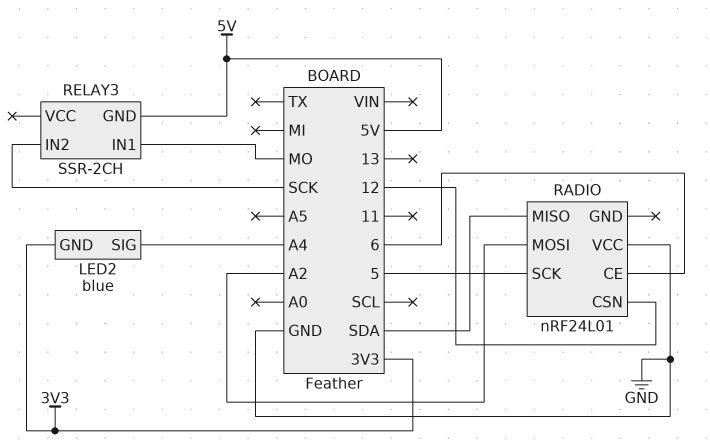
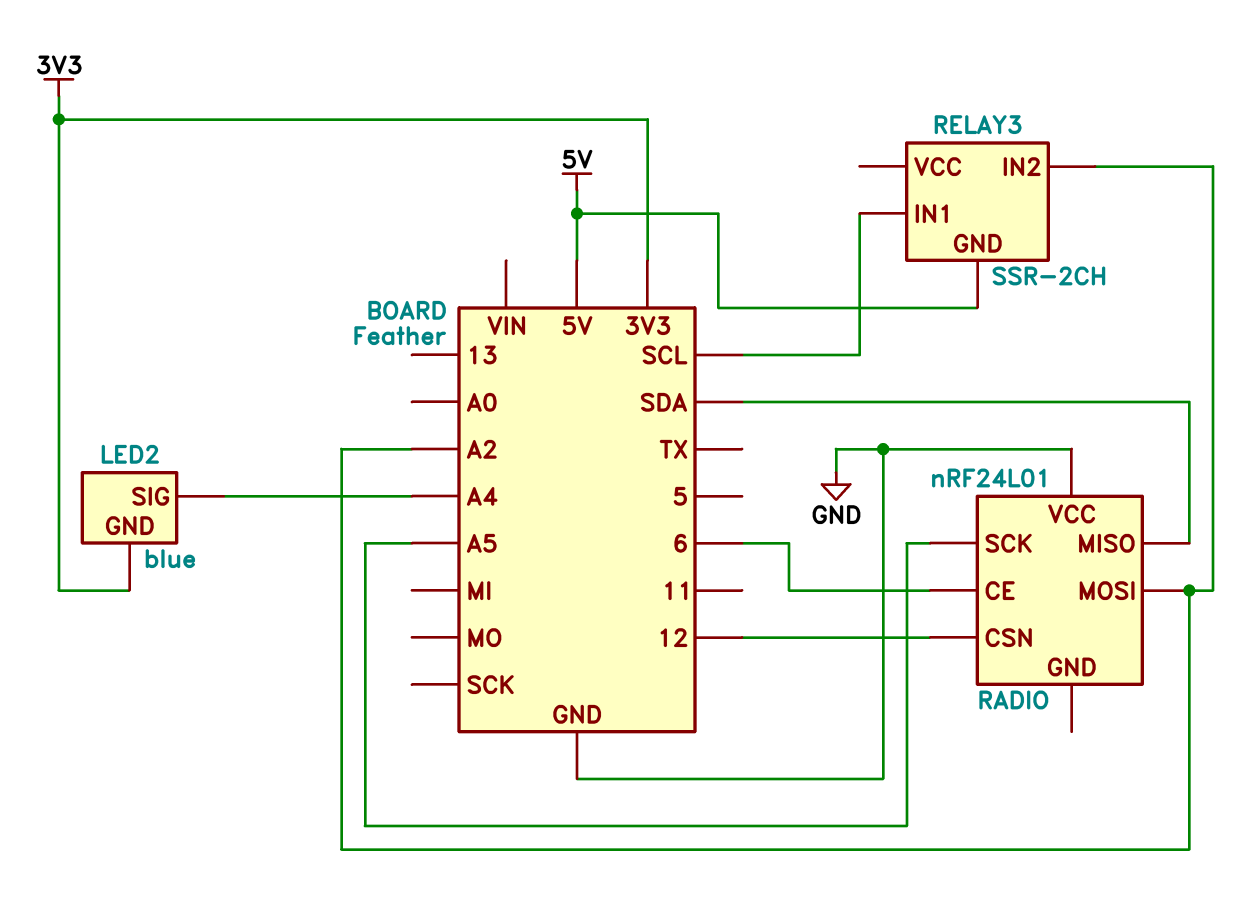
RADIO pin SCK: 5 -> A5
RELAY3 pin IN1: MO -> SCL
RELAY3 pin IN2: SCK -> A2

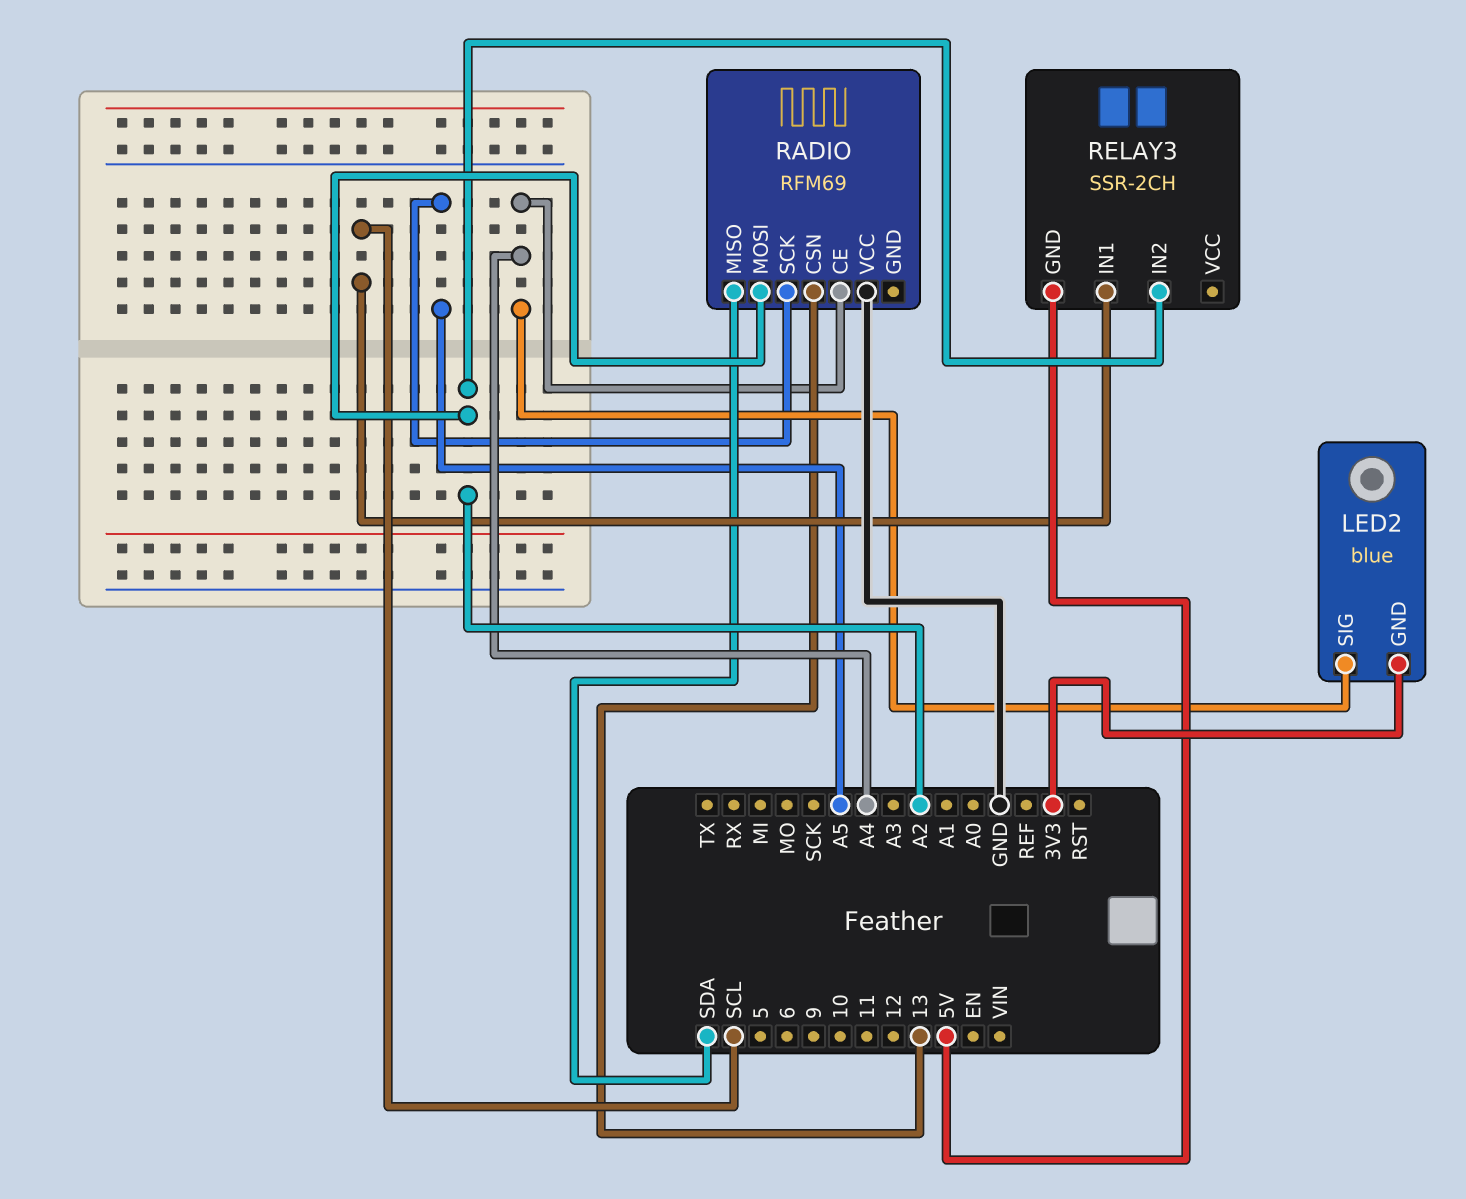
RADIO: nRF24L01 -> RFM69
RADIO pin CE: 6 -> A4
RADIO pin CSN: 12 -> 13

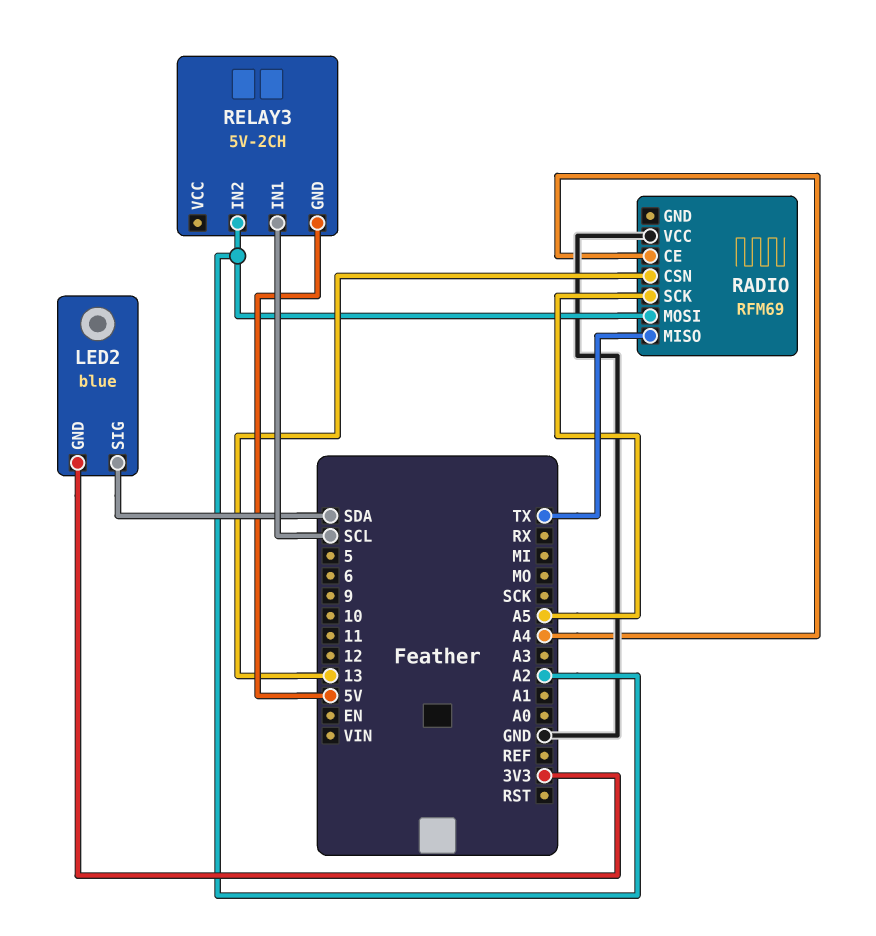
LED2 pin SIG: A4 -> SDA
RADIO pin MISO: SDA -> TX
RELAY3: SSR-2CH -> 5V-2CH

